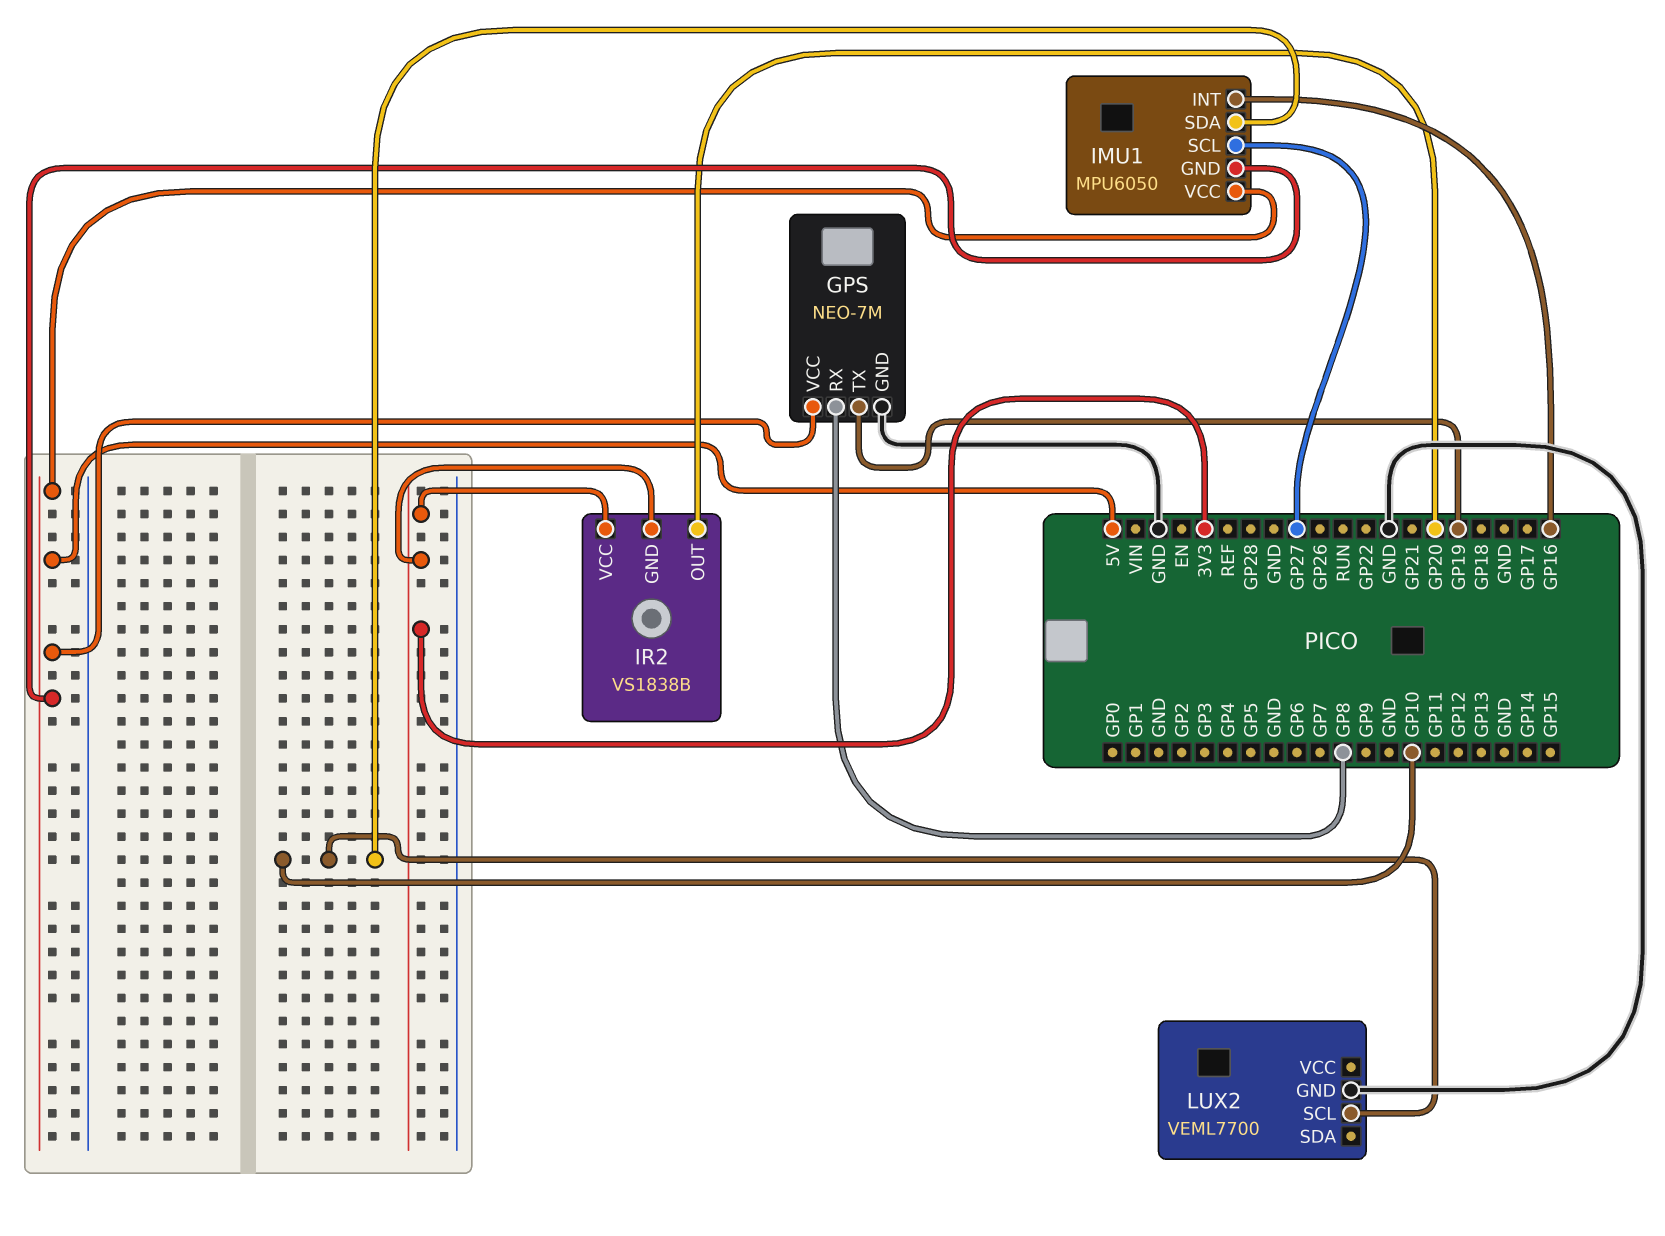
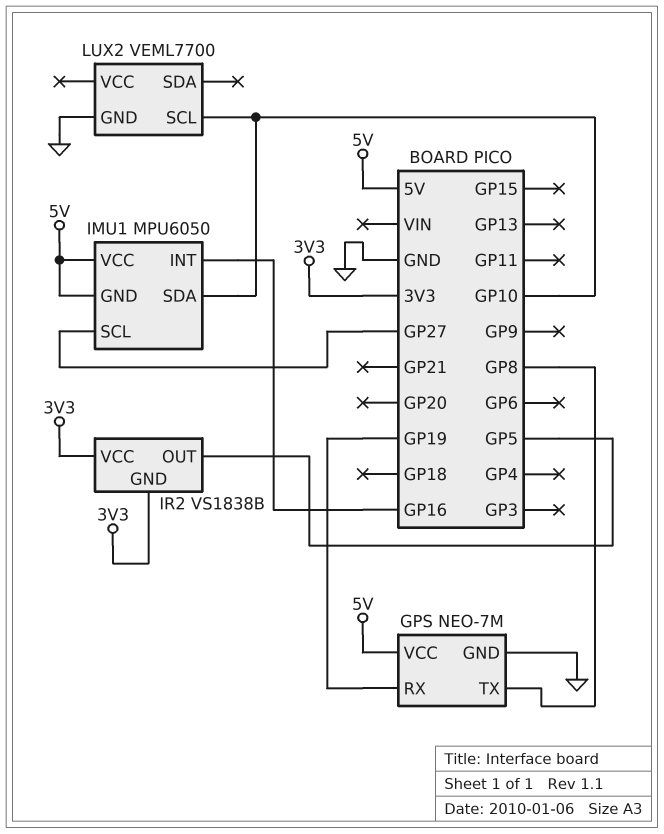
GPS pin RX: GP8 -> GP19
GPS pin TX: GP19 -> GP8
IR2 pin OUT: GP20 -> GP5

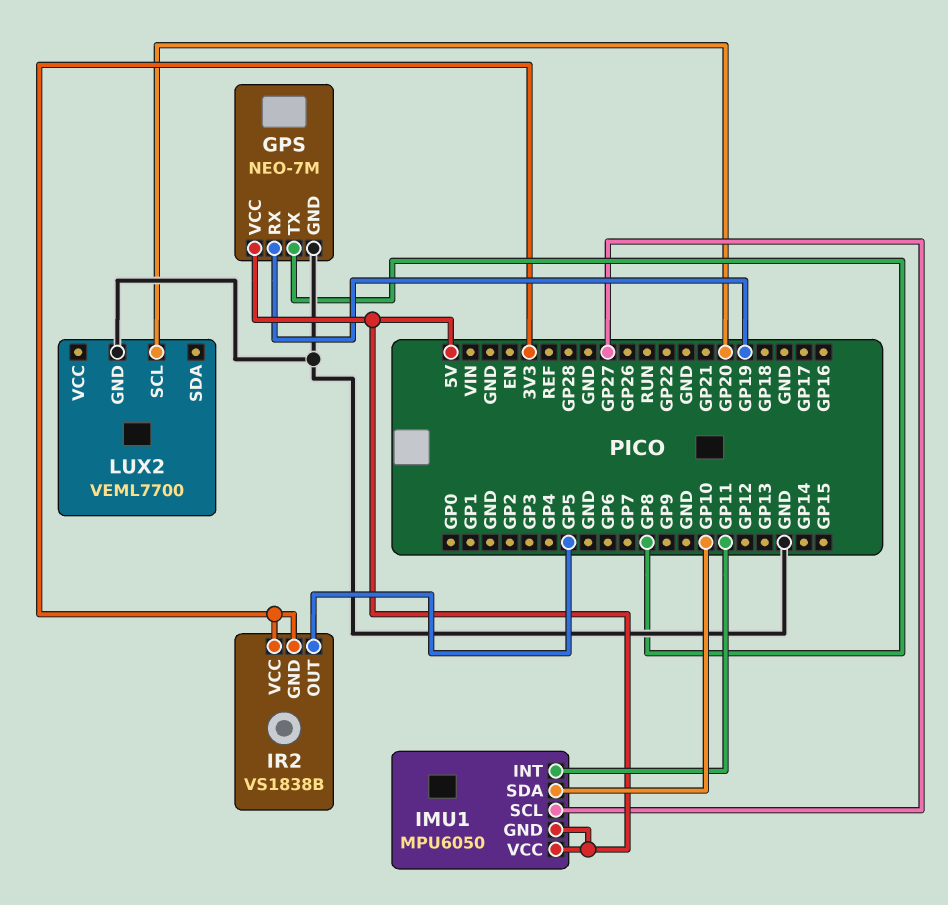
IMU1 pin INT: GP16 -> GP11
LUX2 pin SCL: GP10 -> GP20

